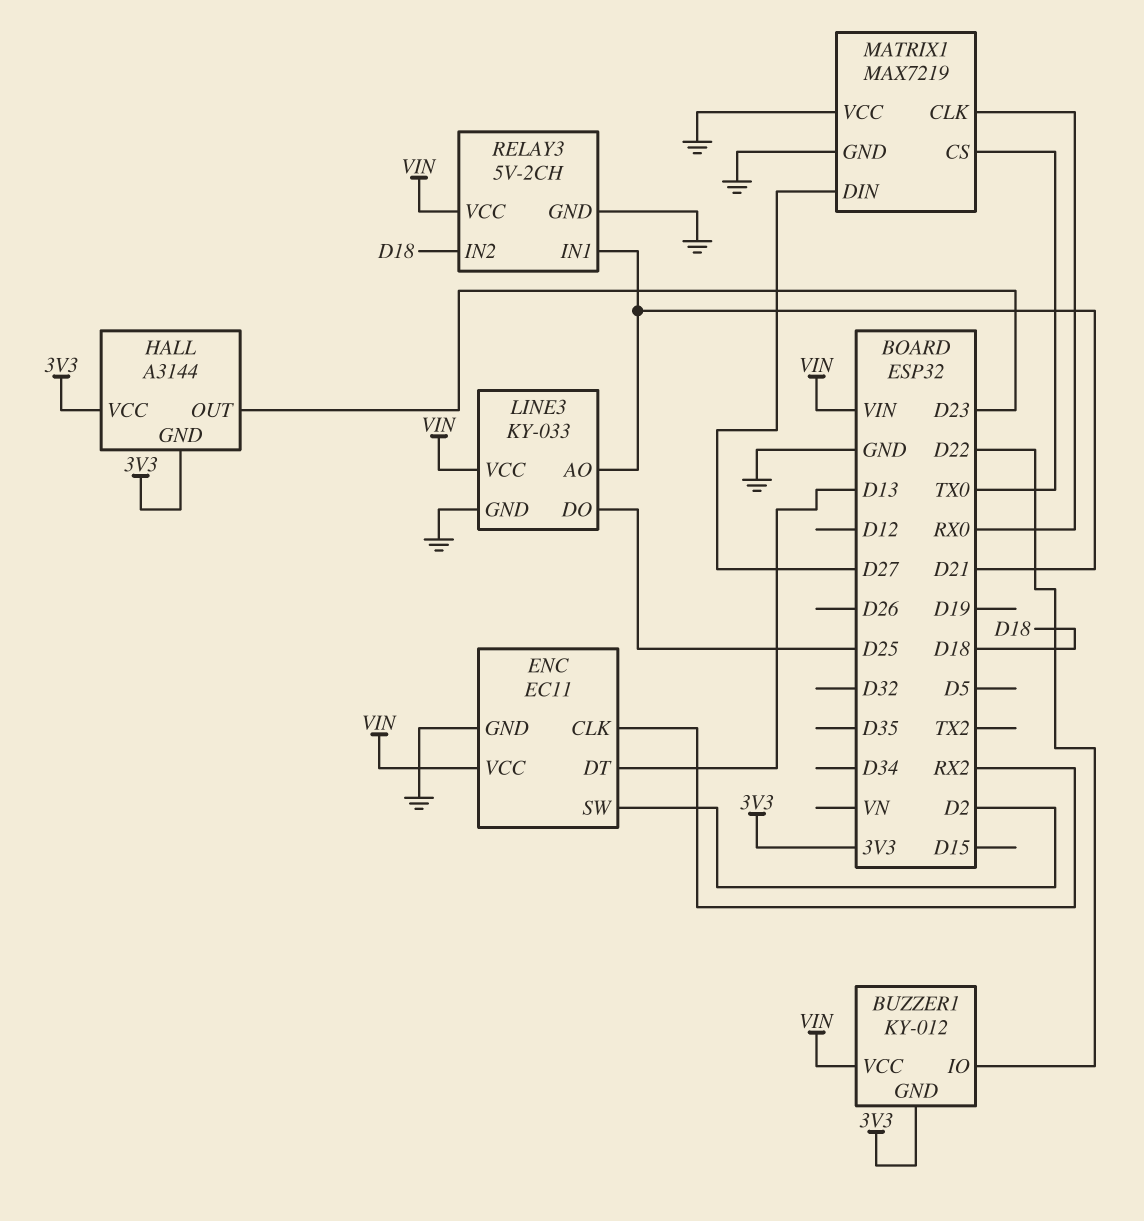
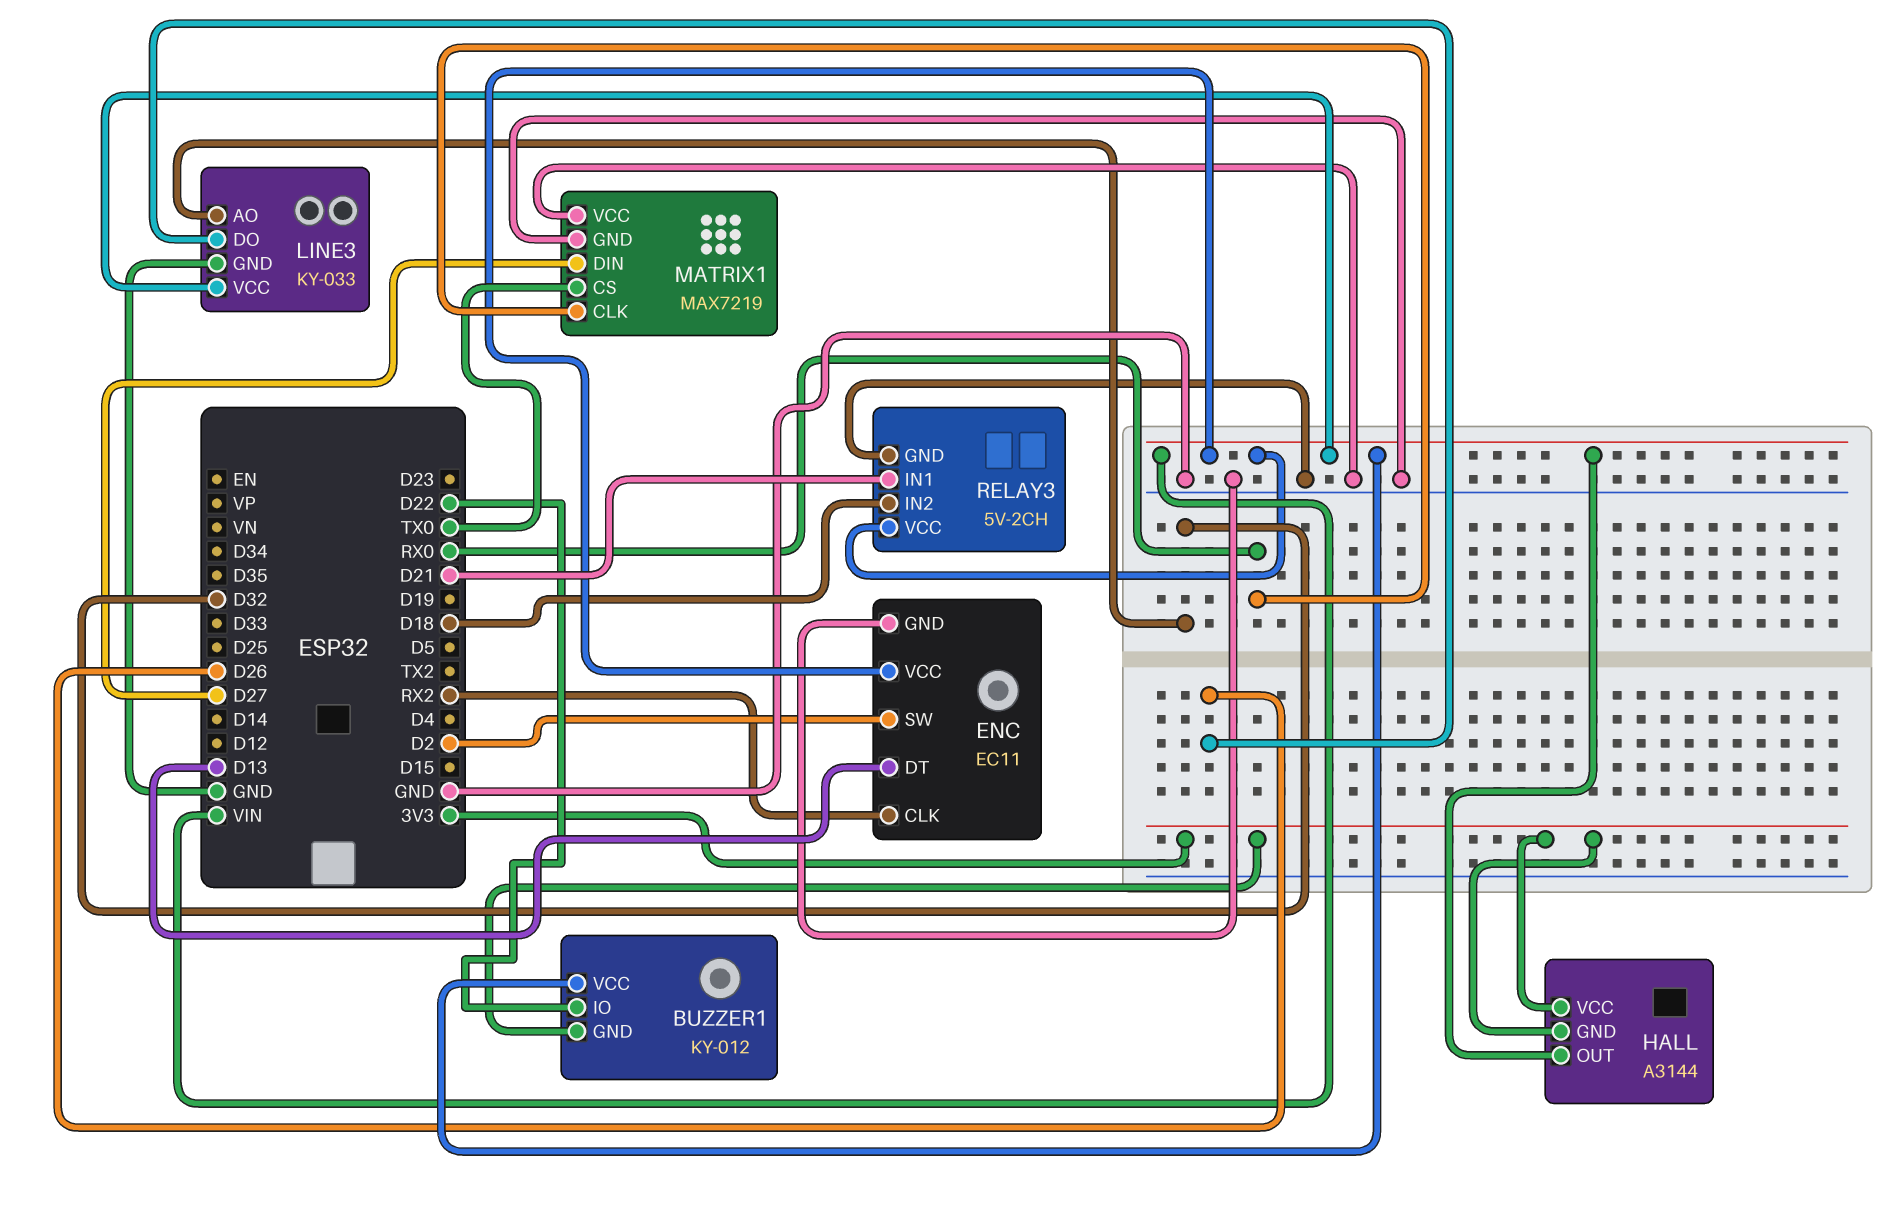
HALL pin OUT: D23 -> VIN
LINE3 pin AO: D21 -> D32
LINE3 pin DO: D25 -> D26

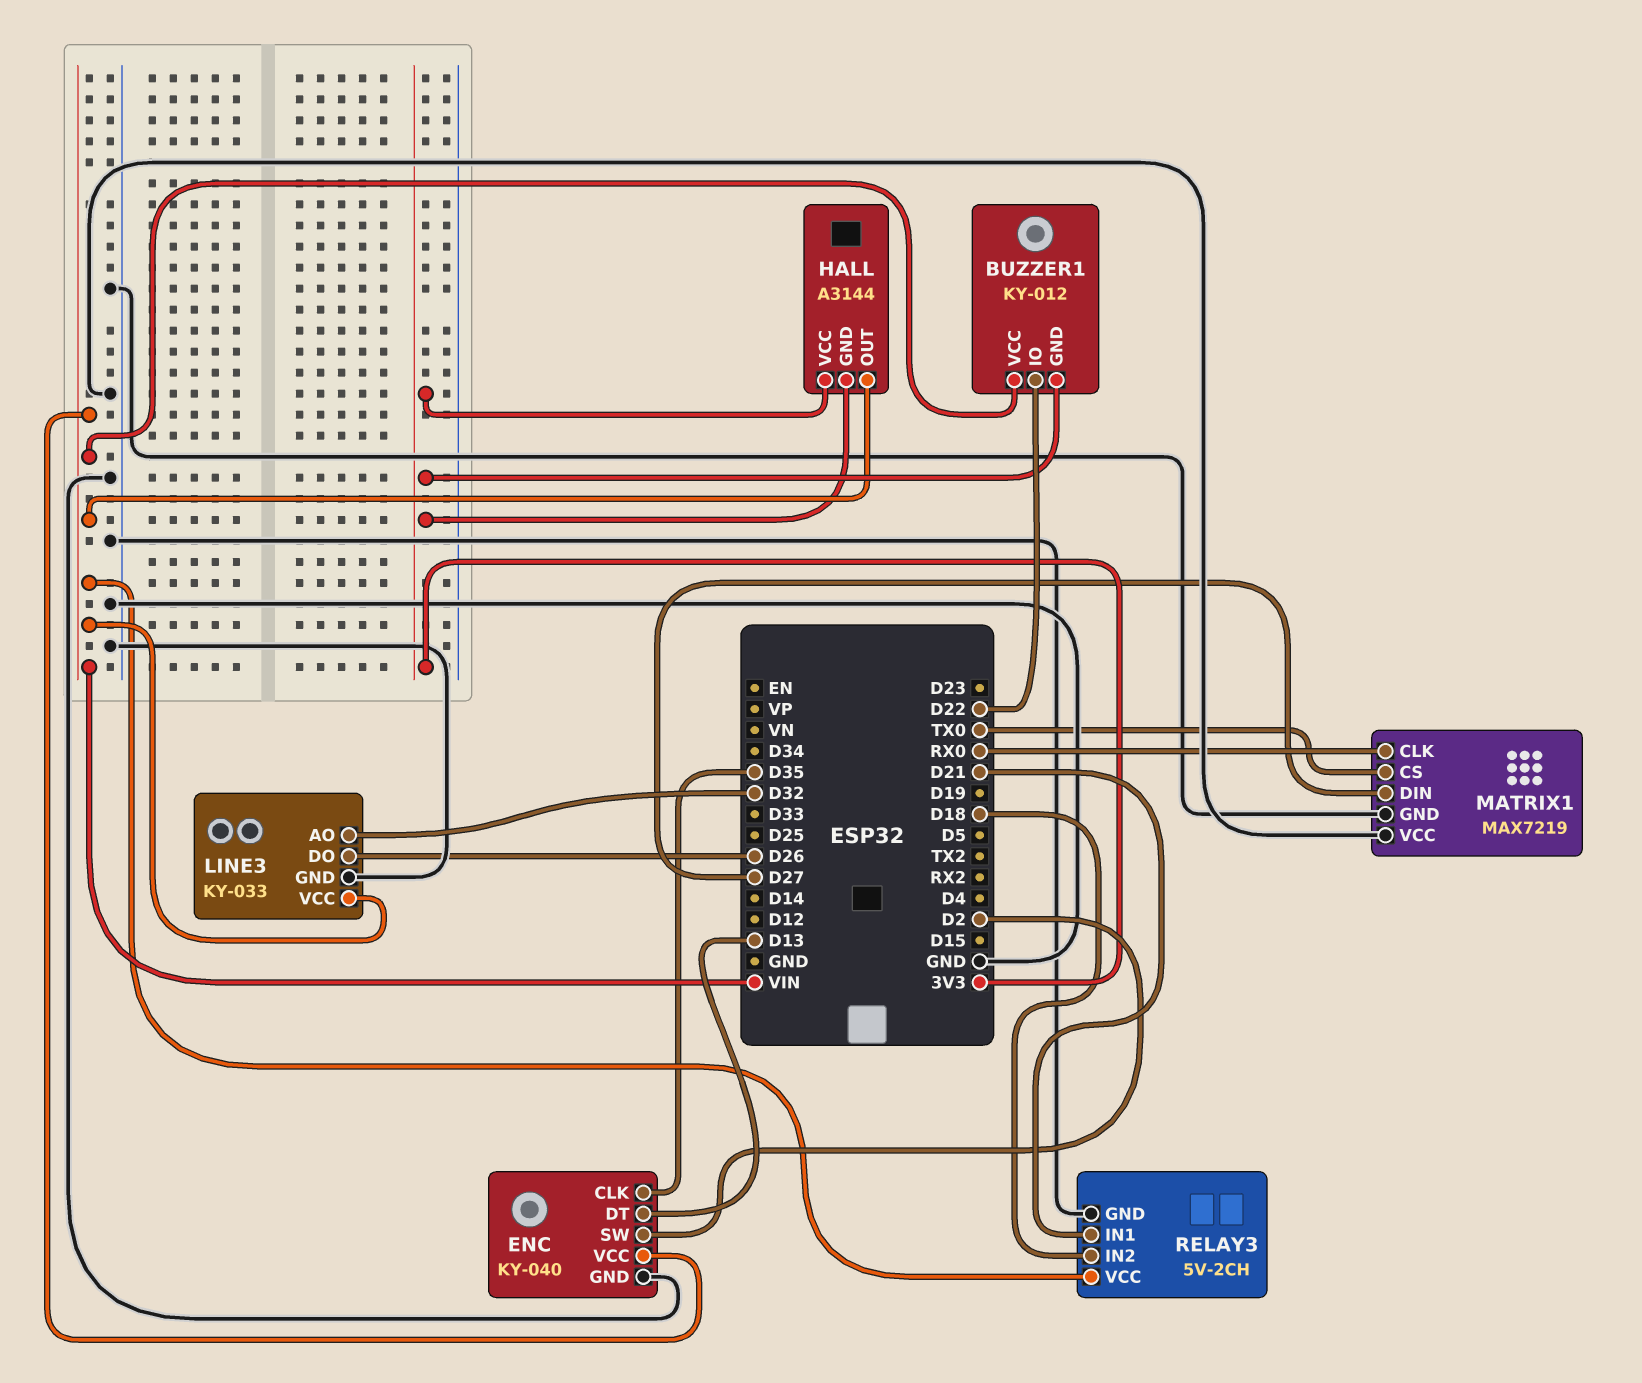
ENC: EC11 -> KY-040
ENC pin CLK: RX2 -> D35

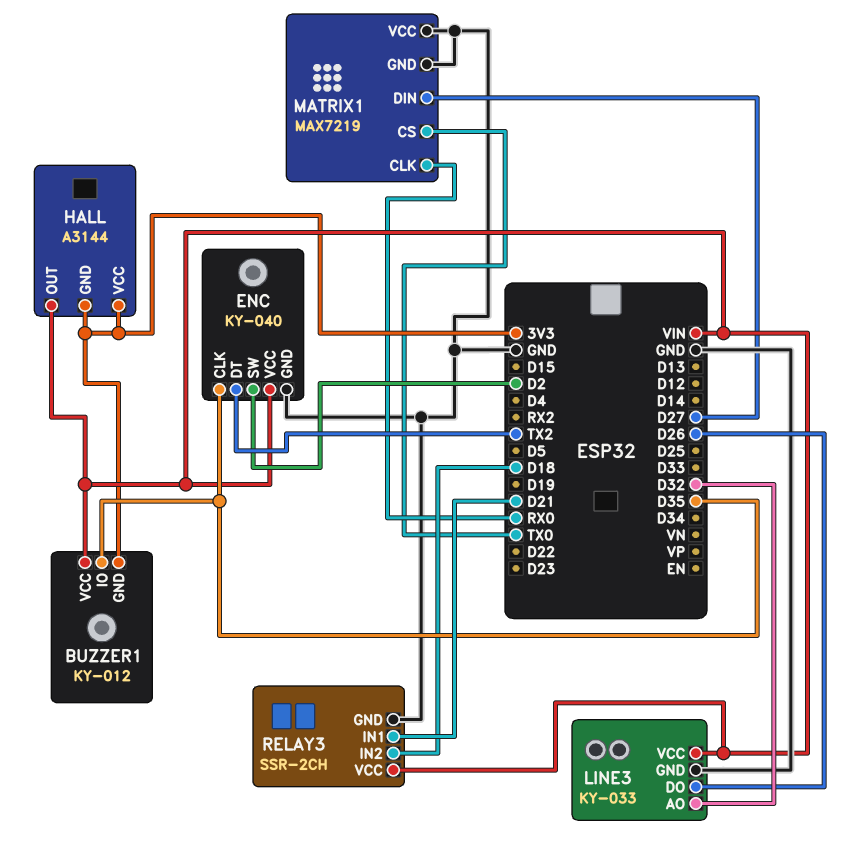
BUZZER1 pin IO: D22 -> D35
ENC pin DT: D13 -> TX2
RELAY3: 5V-2CH -> SSR-2CH

